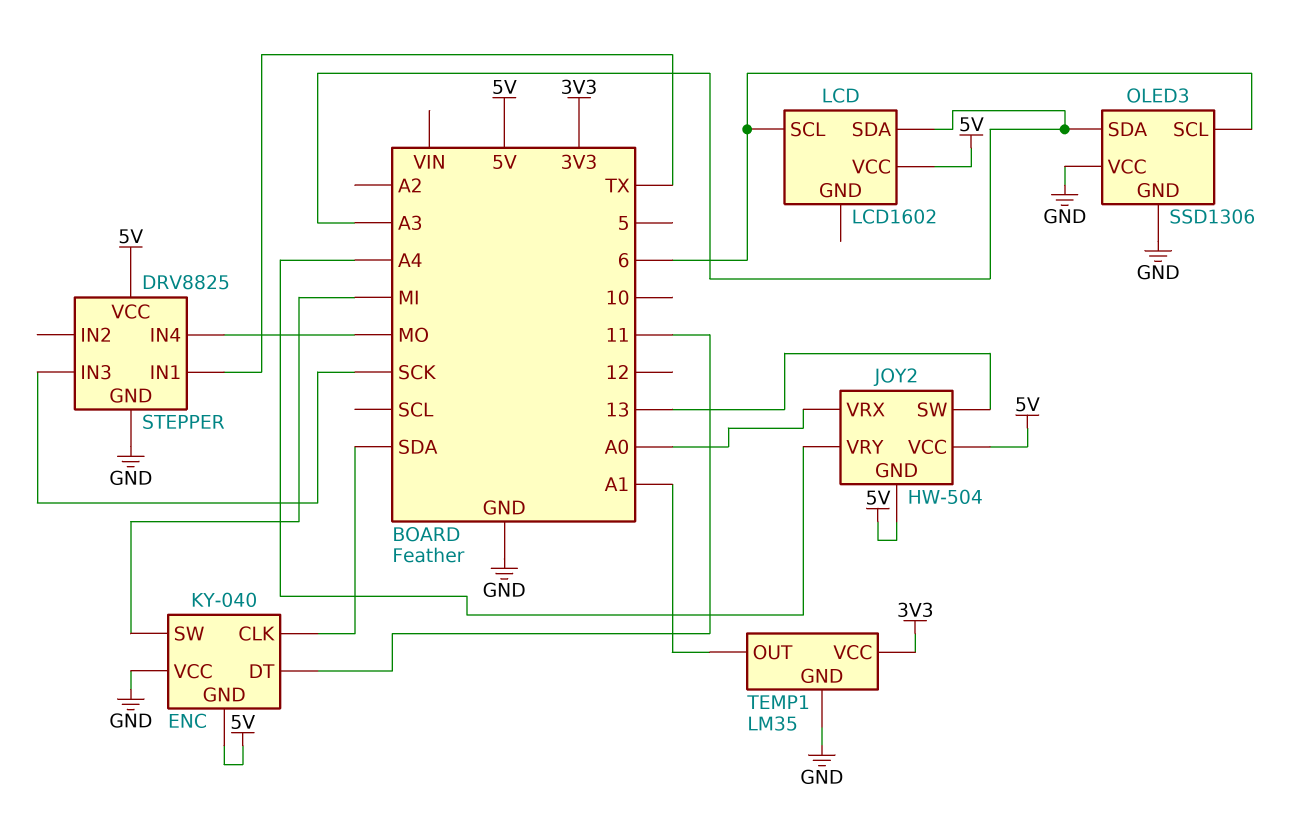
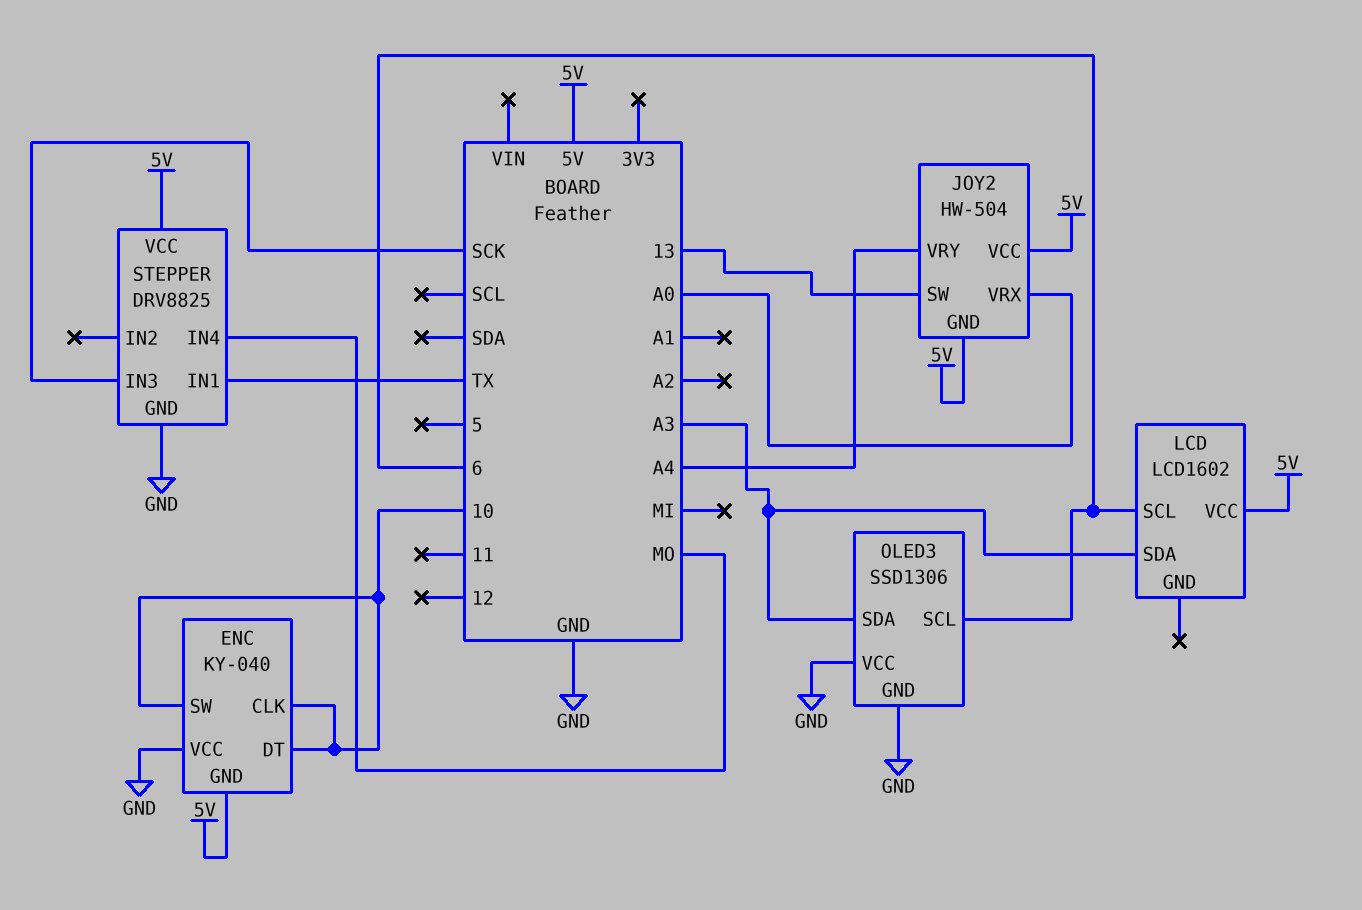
ENC pin CLK: SDA -> 10
ENC pin DT: 11 -> 10
ENC pin SW: MI -> 10
TEMP1: LM35 -> none
TEMP1 pin GND: GND -> none
TEMP1 pin OUT: A1 -> none
TEMP1 pin VCC: 3V3 -> none

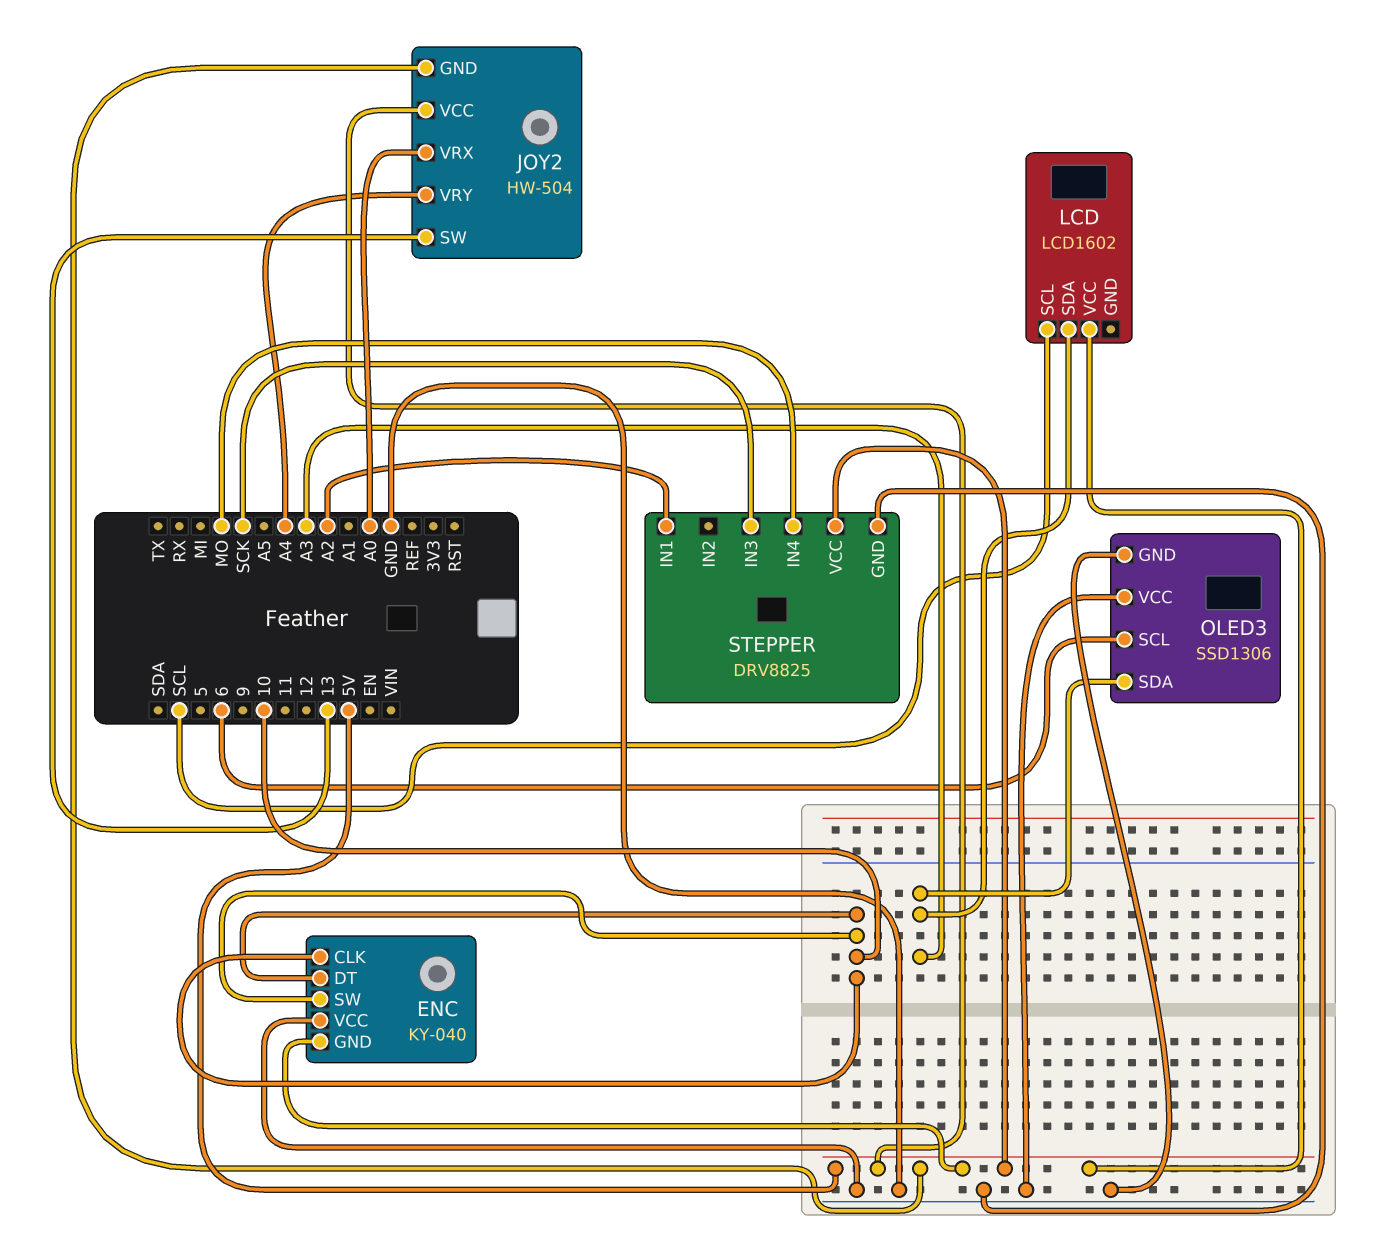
LCD pin SCL: 6 -> SCL
STEPPER pin IN1: TX -> A2

